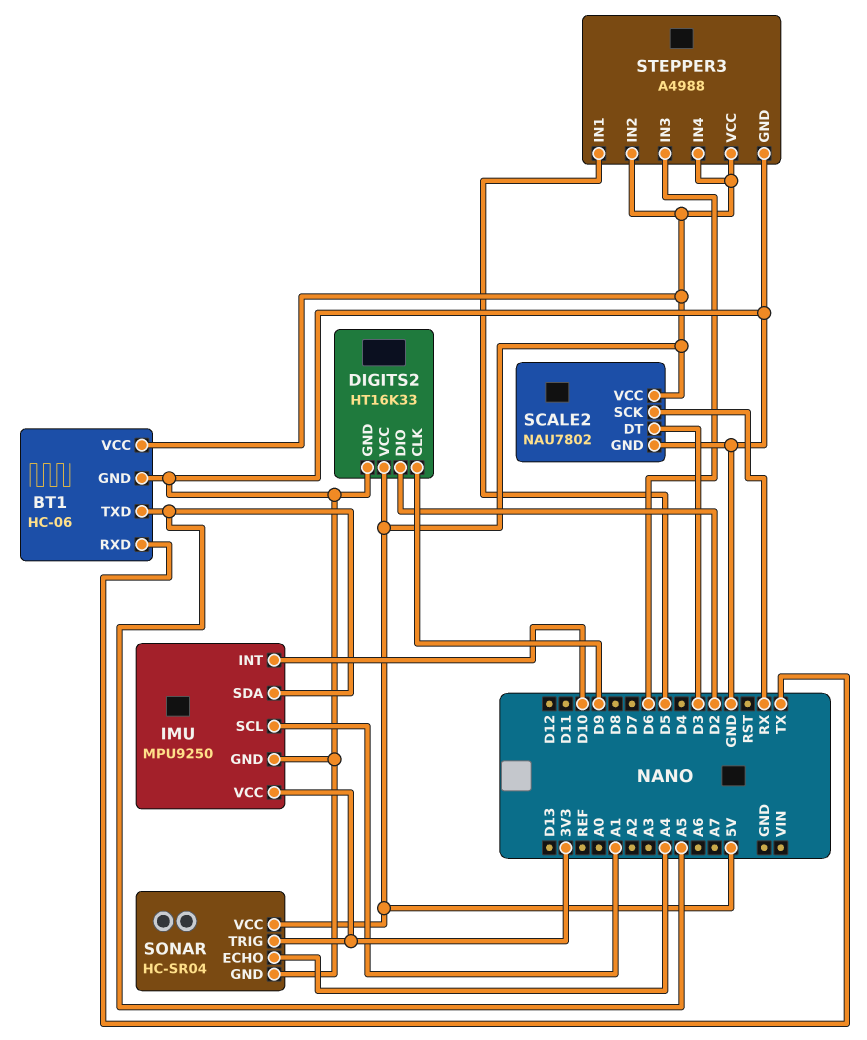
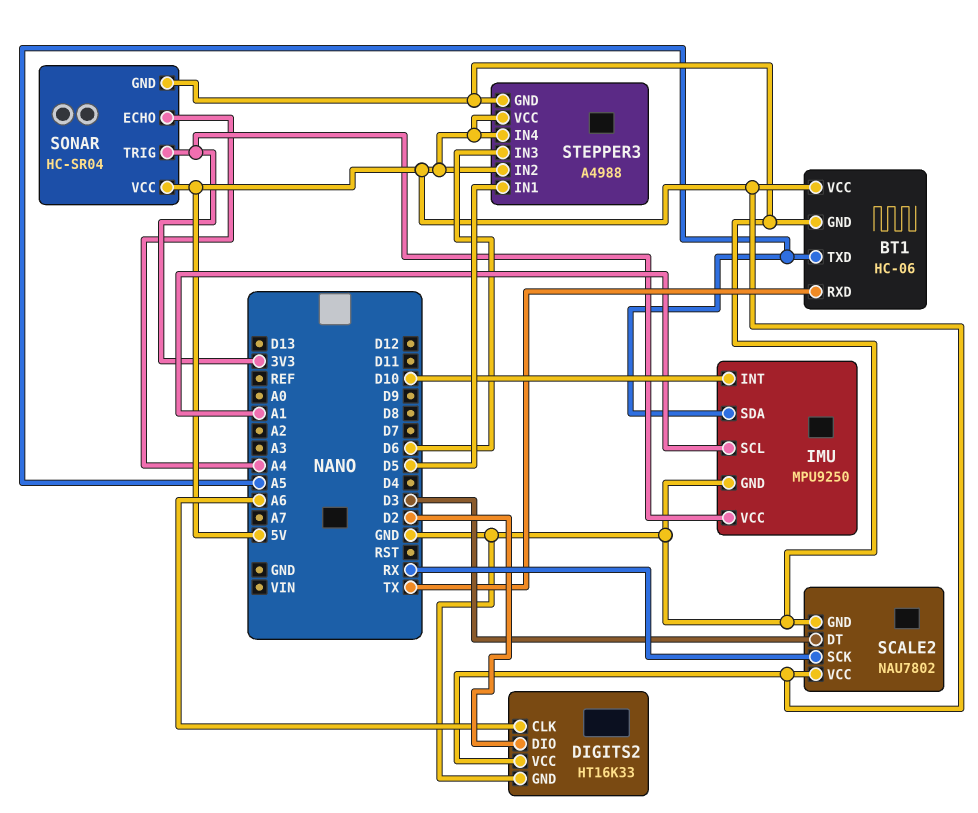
DIGITS2 pin CLK: D9 -> A6

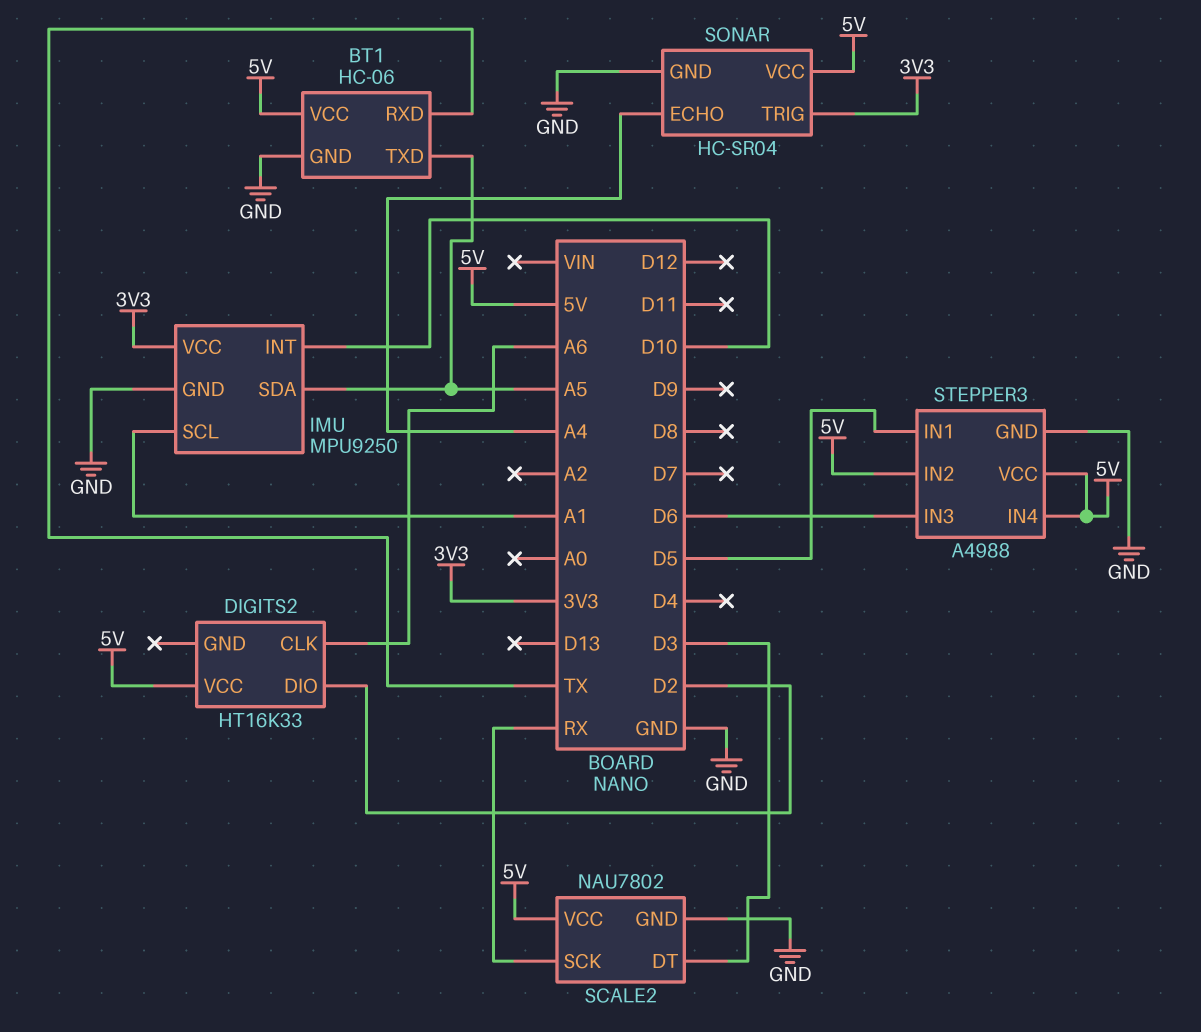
DIGITS2 pin GND: GND -> none

